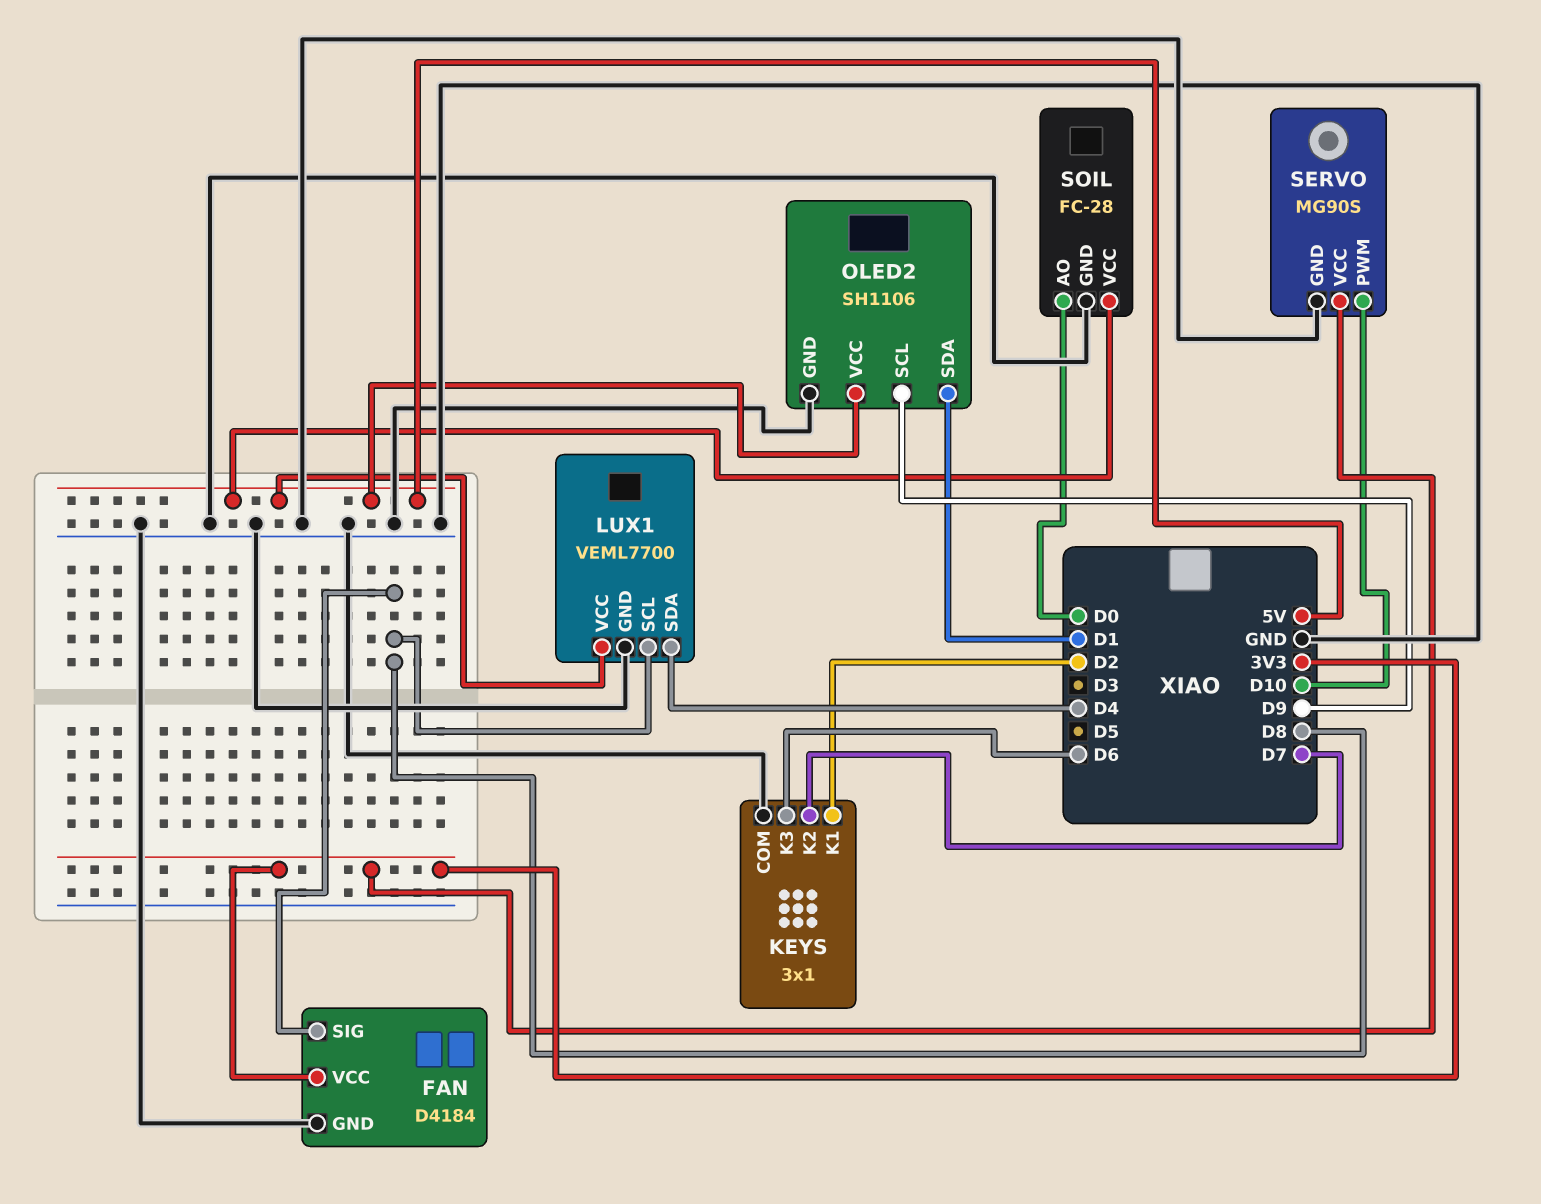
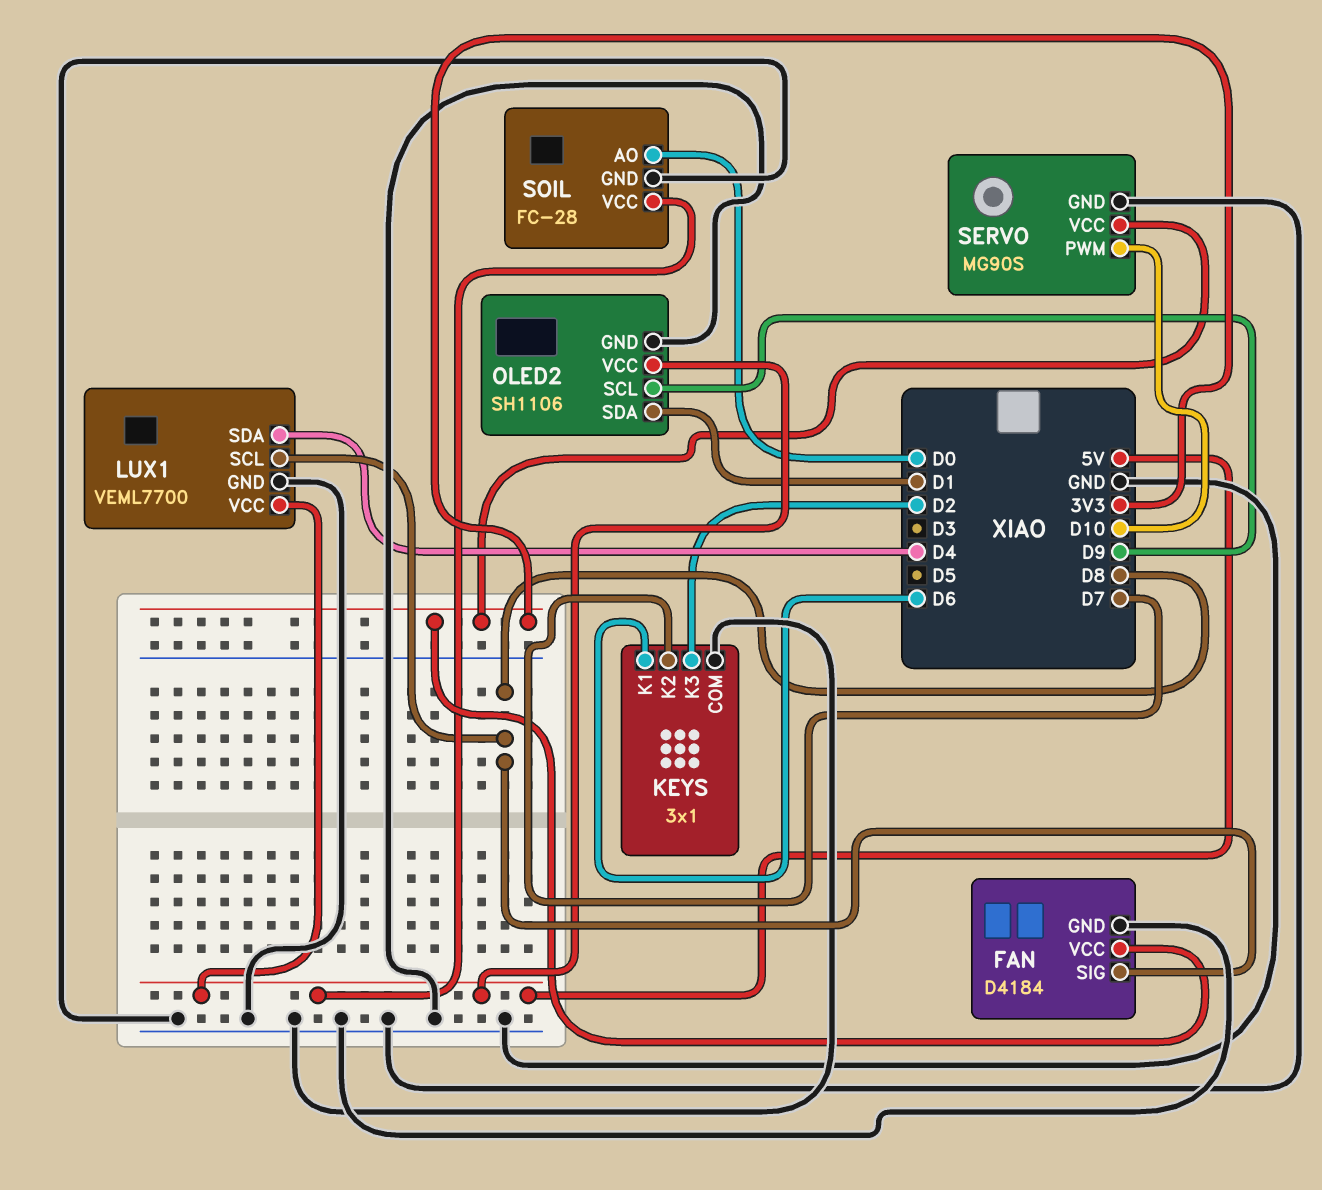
KEYS pin K1: D2 -> D6
KEYS pin K3: D6 -> D2

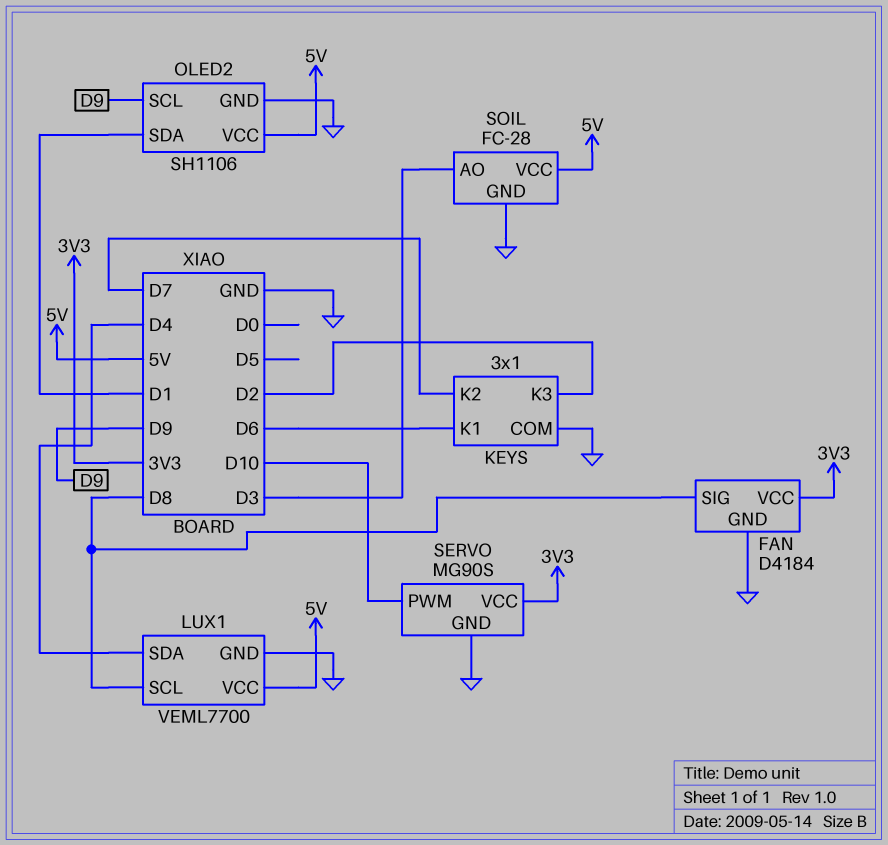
SOIL pin AO: D0 -> D3

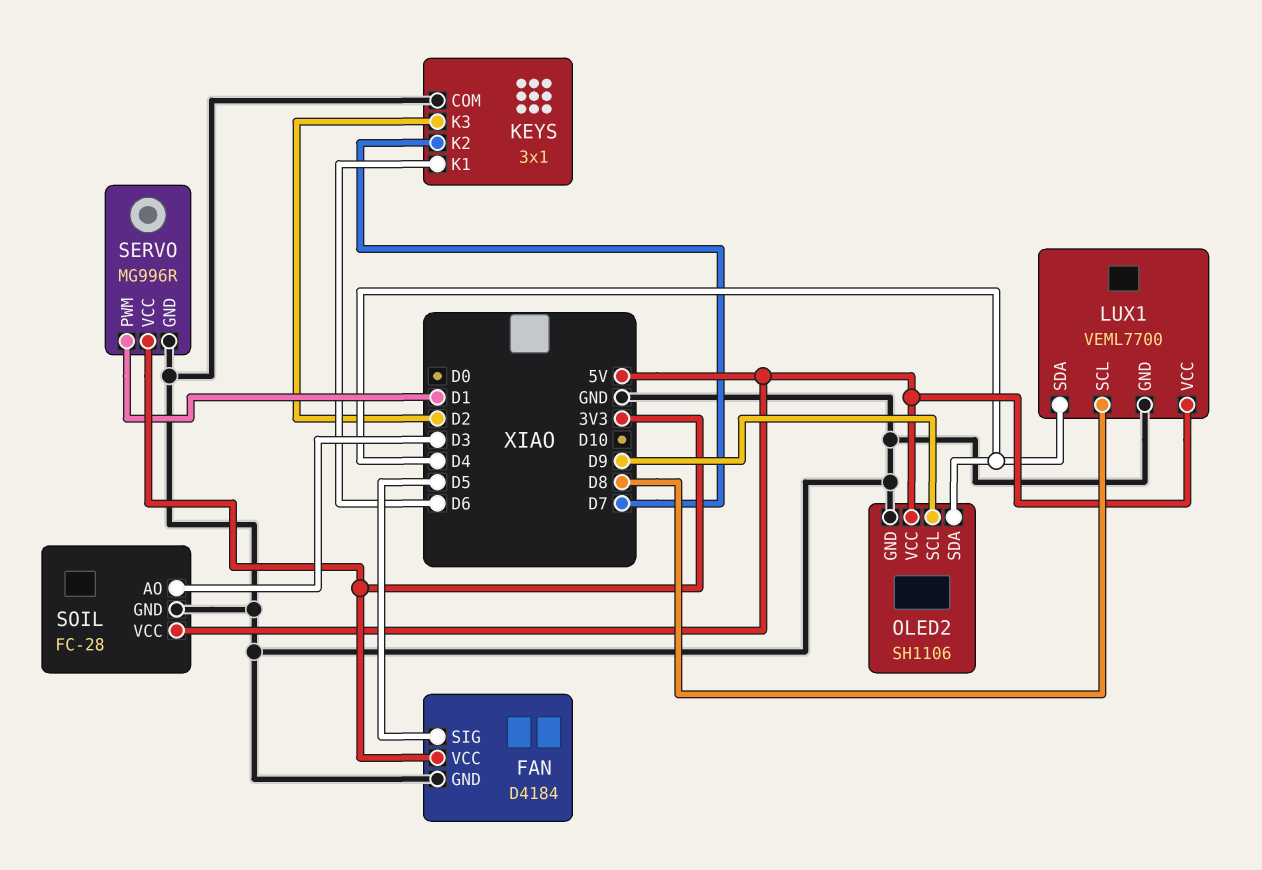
FAN pin SIG: D8 -> D5
OLED2 pin SDA: D1 -> D4
SERVO: MG90S -> MG996R
SERVO pin PWM: D10 -> D1

